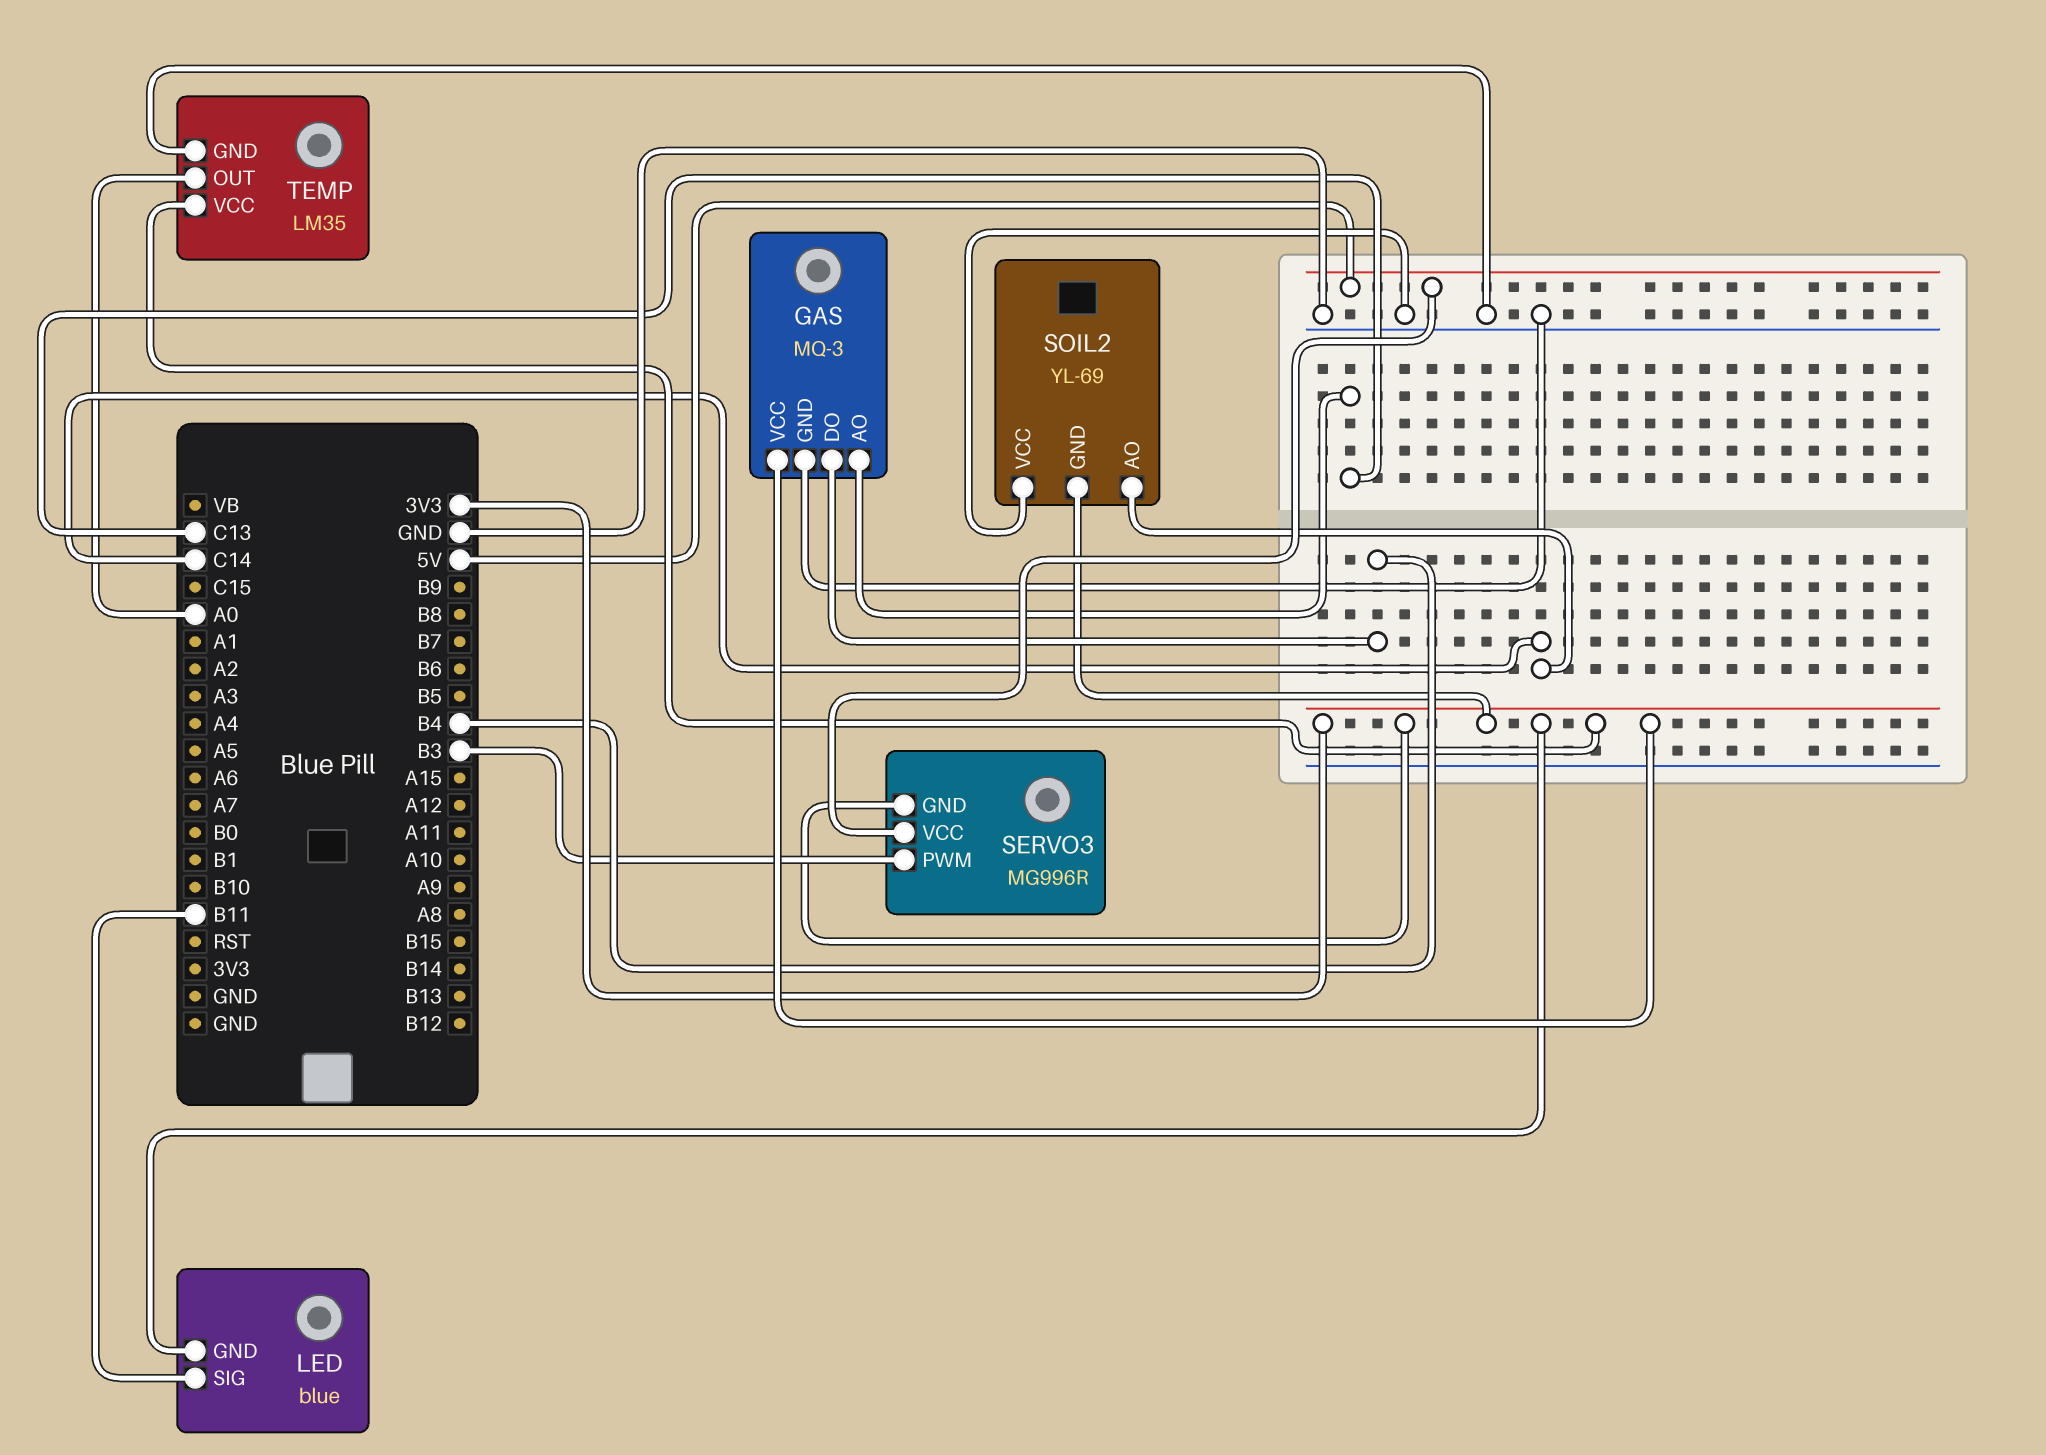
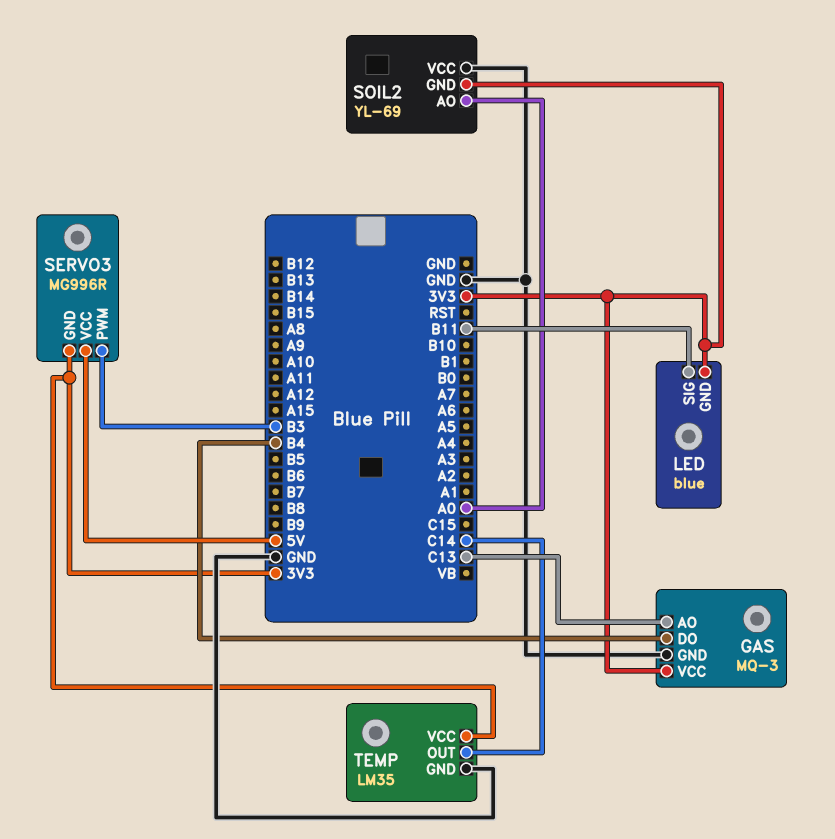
SOIL2 pin AO: C14 -> A0
TEMP pin OUT: A0 -> C14

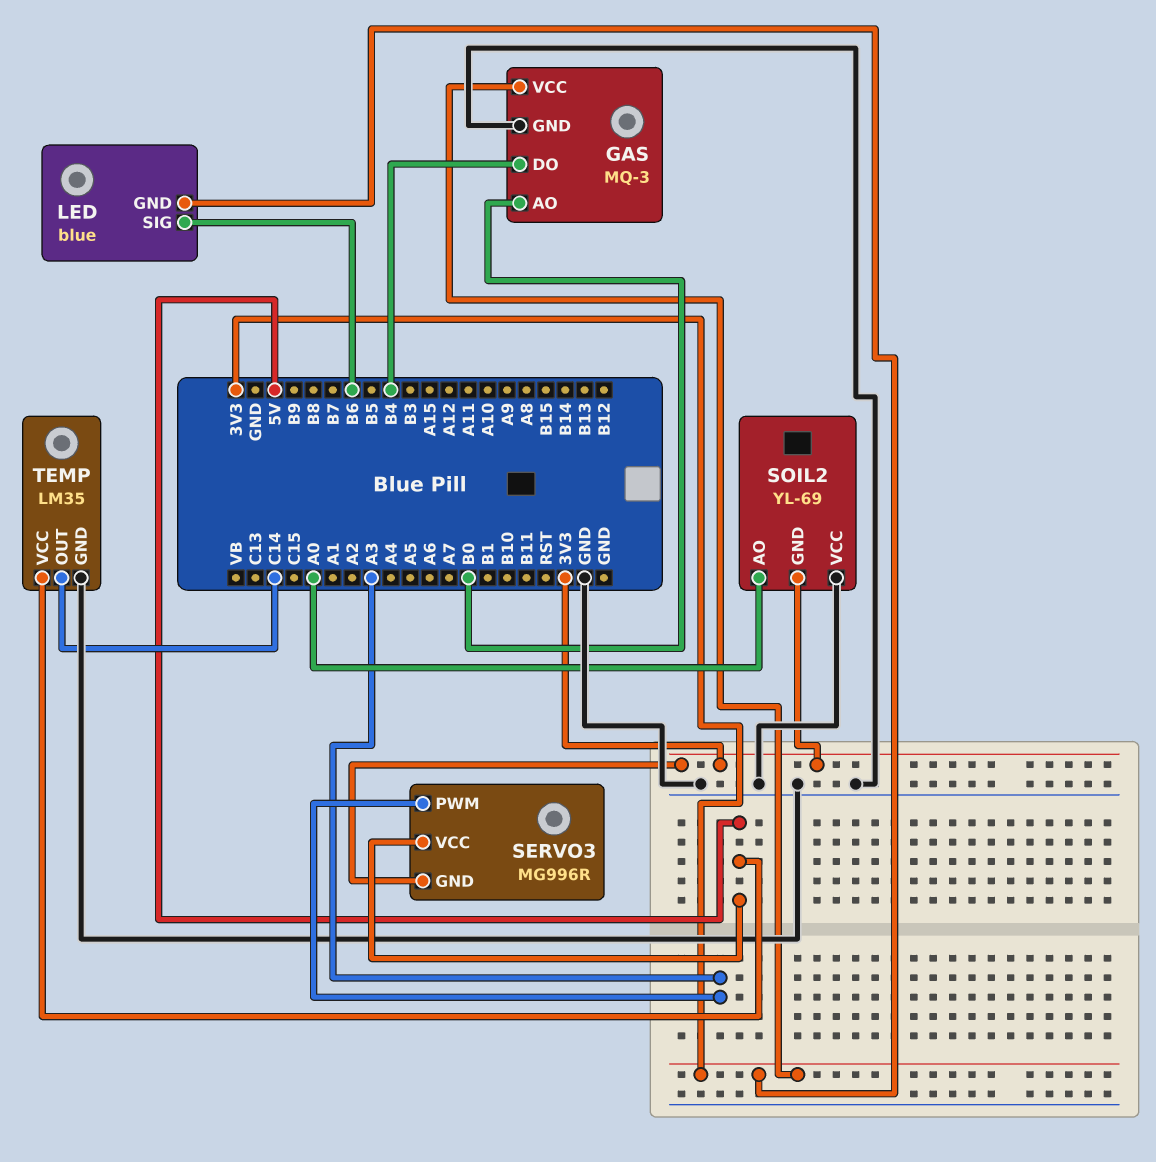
GAS pin AO: C13 -> B0
LED pin SIG: B11 -> B6
SERVO3 pin PWM: B3 -> A3
TEMP pin VCC: 3V3 -> 5V

